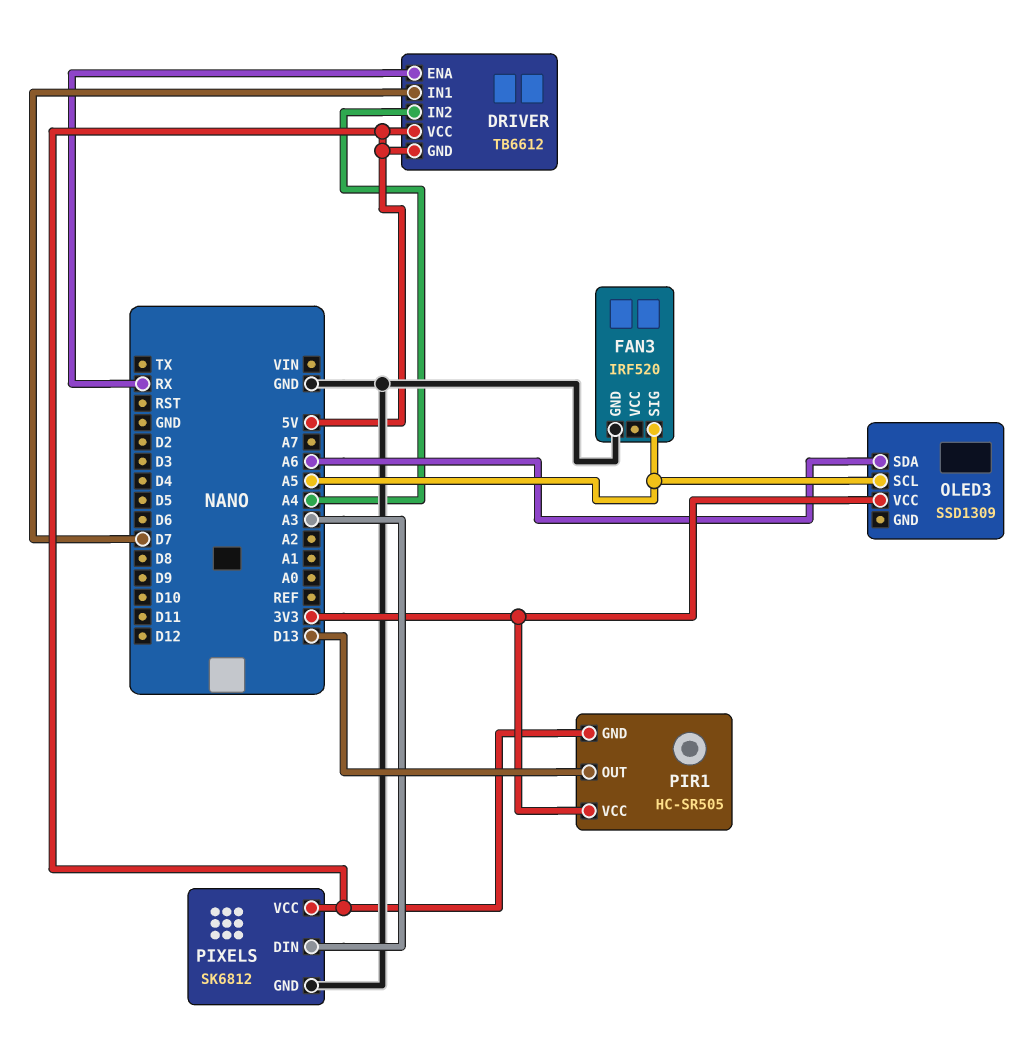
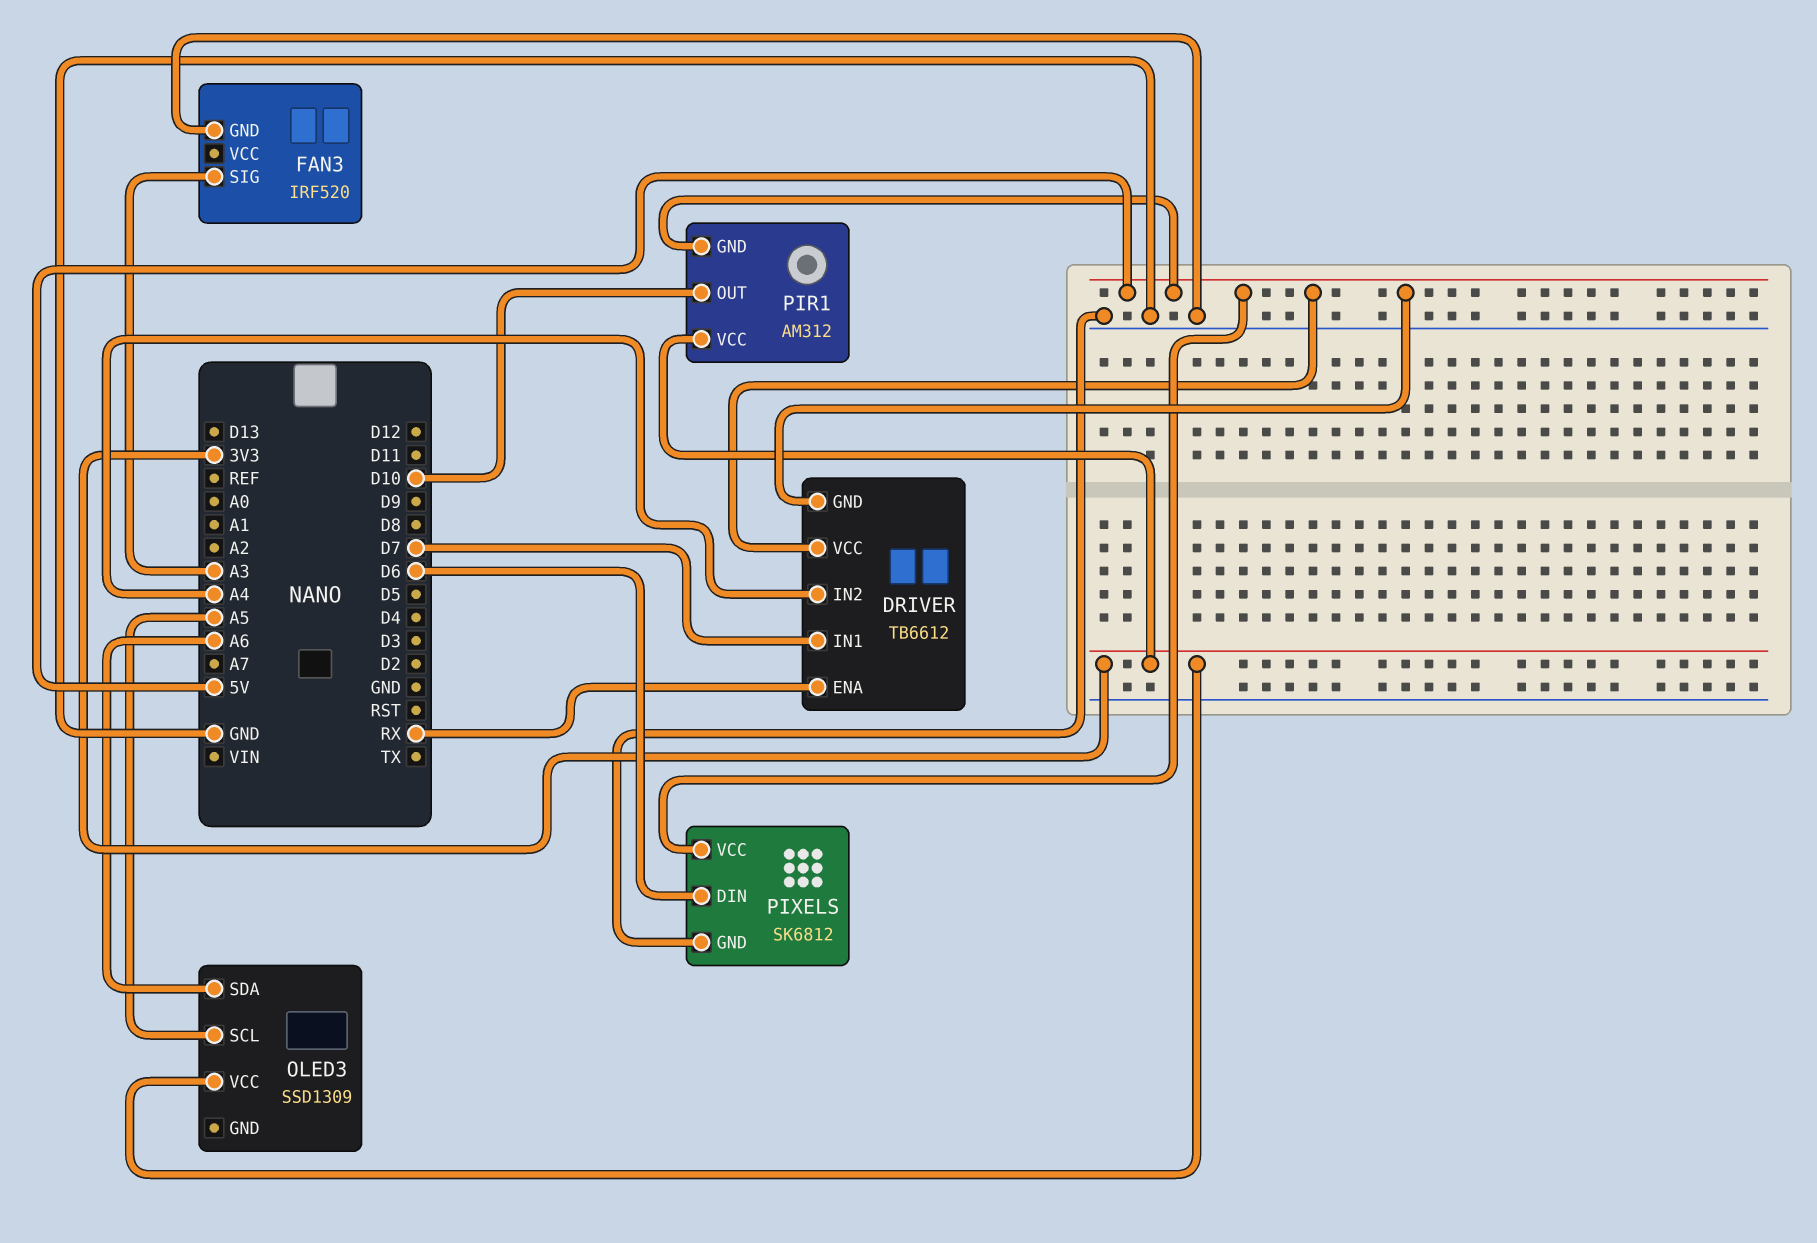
FAN3 pin SIG: A5 -> A3
PIR1: HC-SR505 -> AM312
PIR1 pin OUT: D13 -> D10
PIXELS pin DIN: A3 -> D6

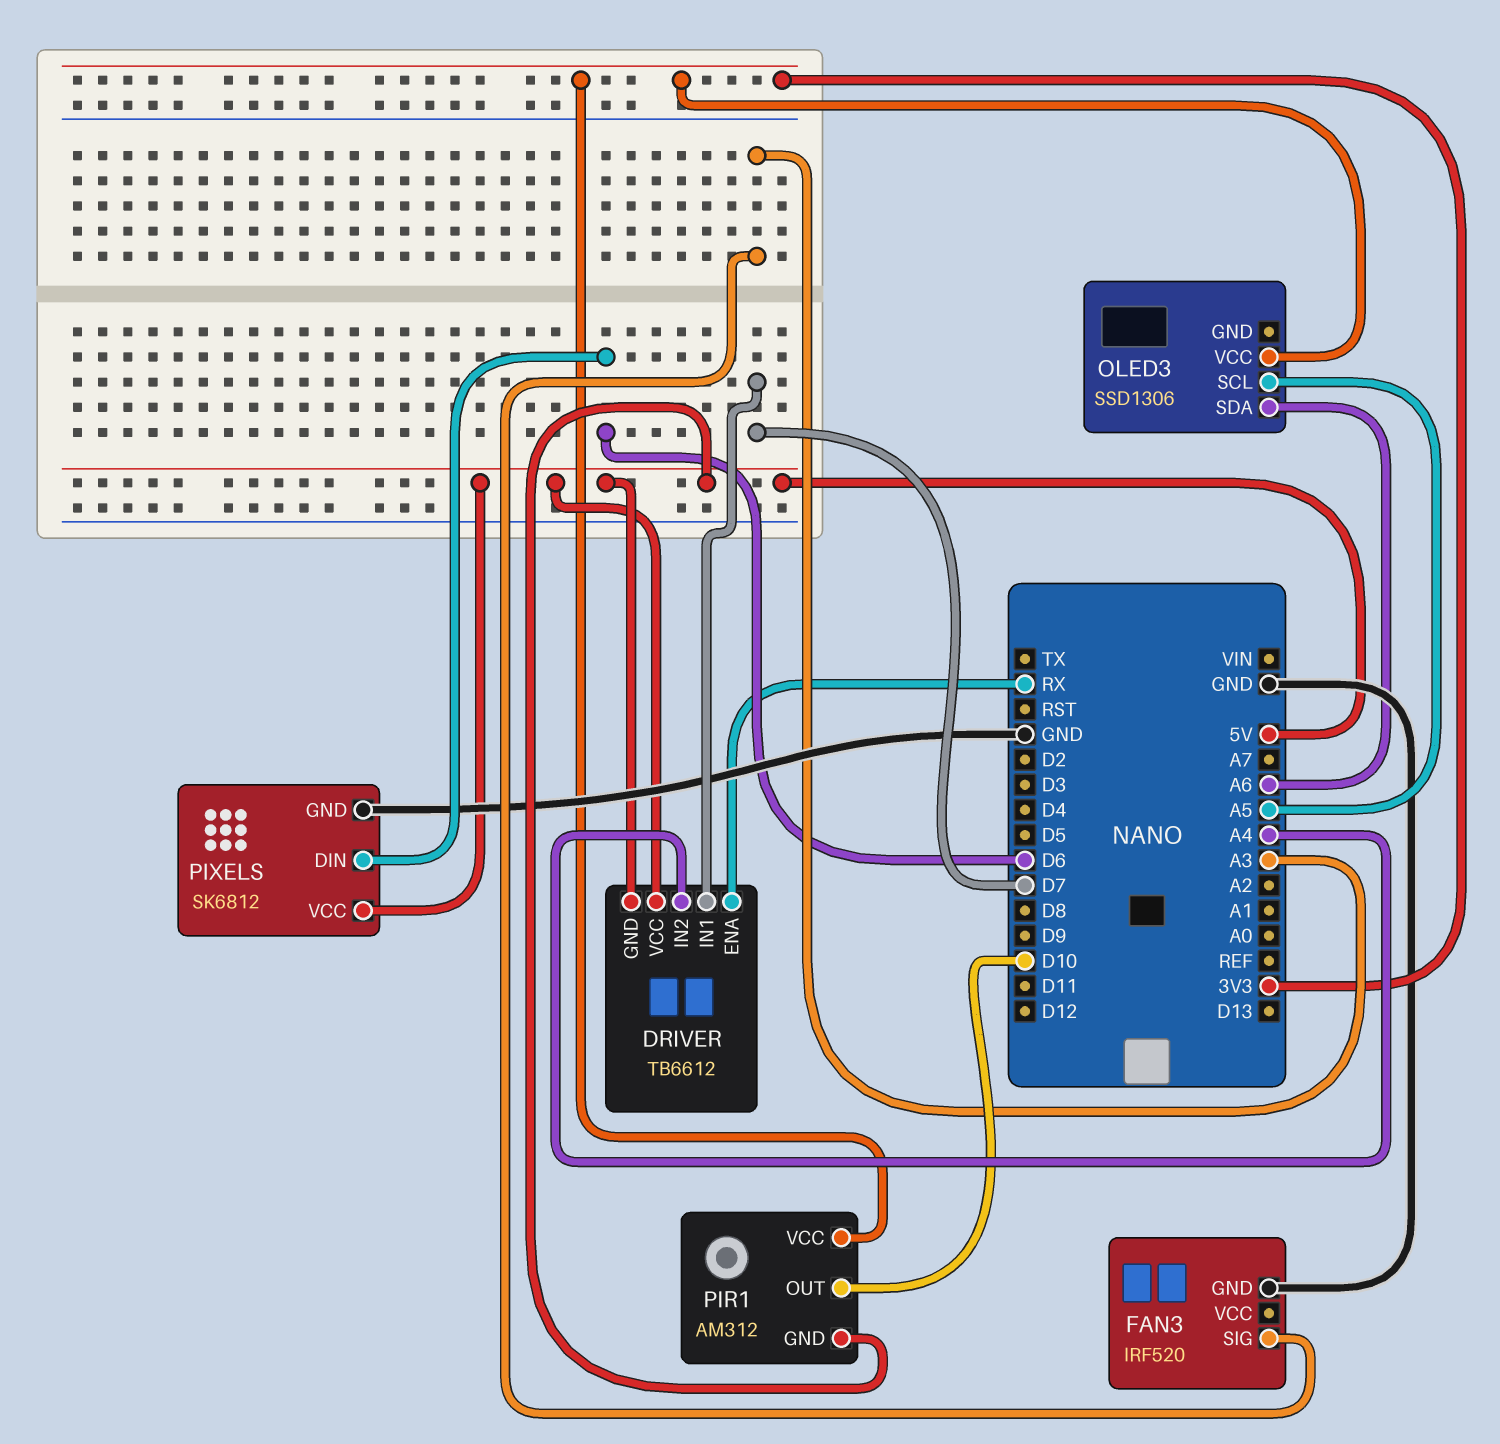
OLED3: SSD1309 -> SSD1306

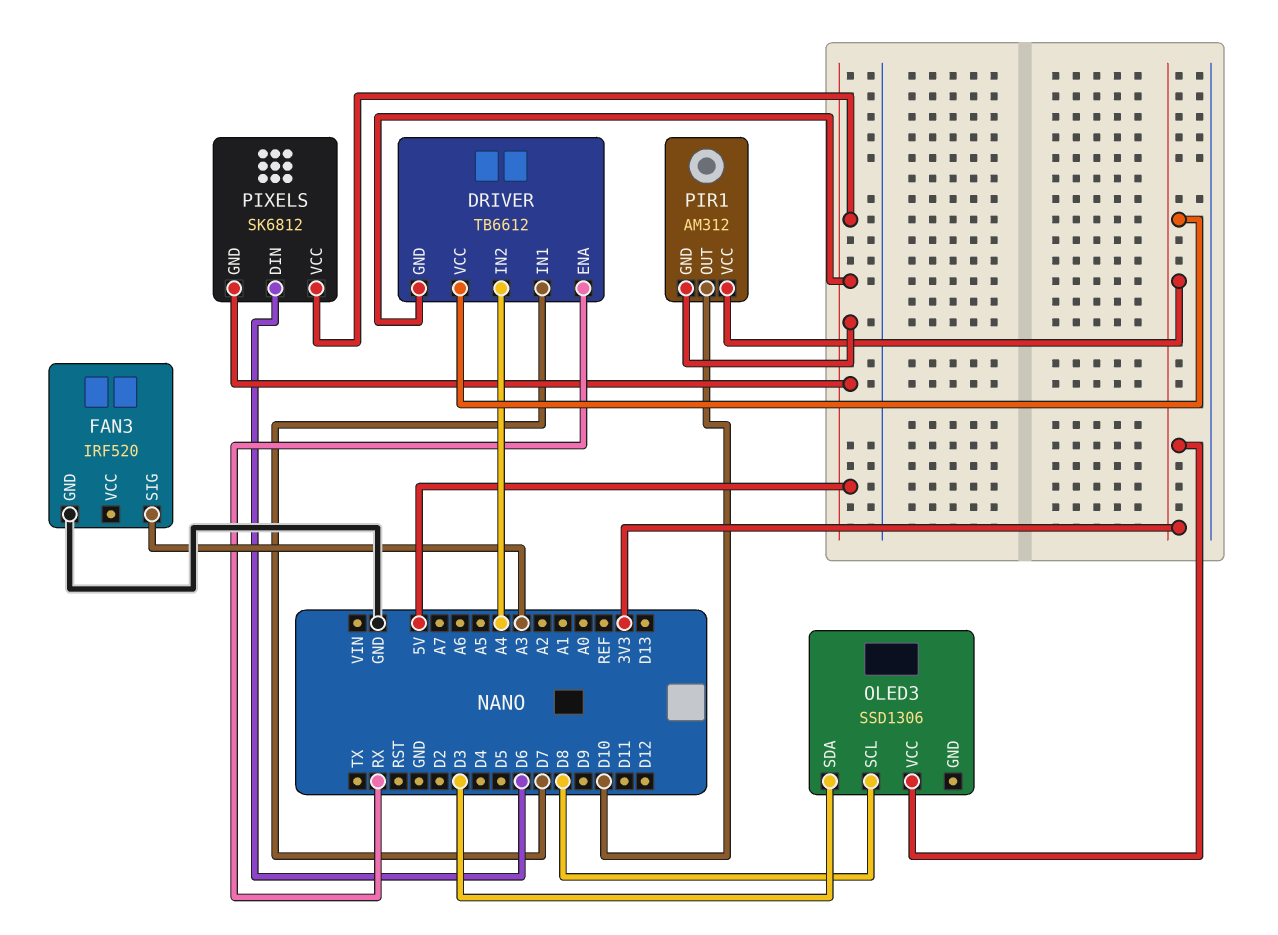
DRIVER pin VCC: 5V -> 3V3
OLED3 pin SCL: A5 -> D8
OLED3 pin SDA: A6 -> D3
PIXELS pin GND: GND -> 5V

